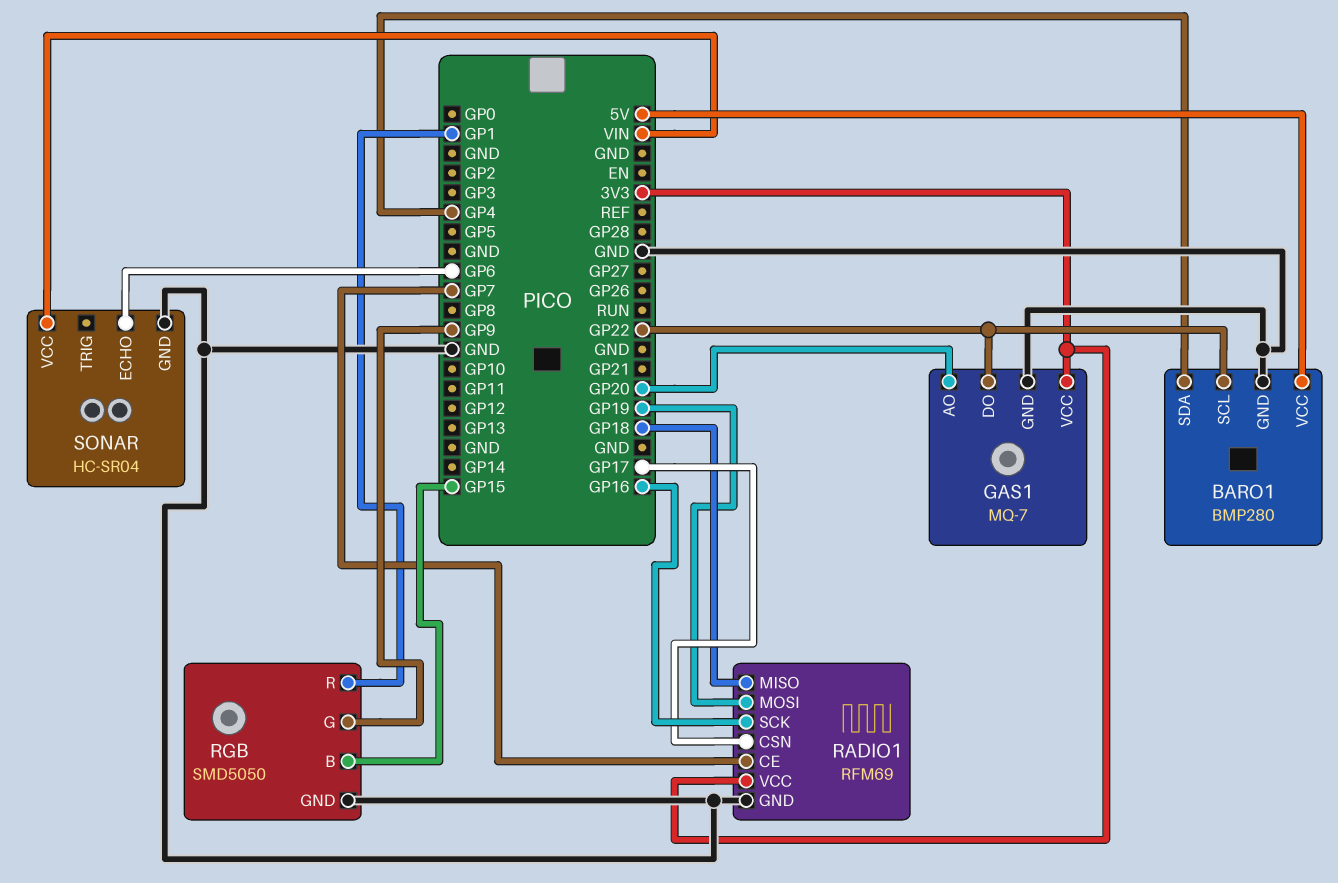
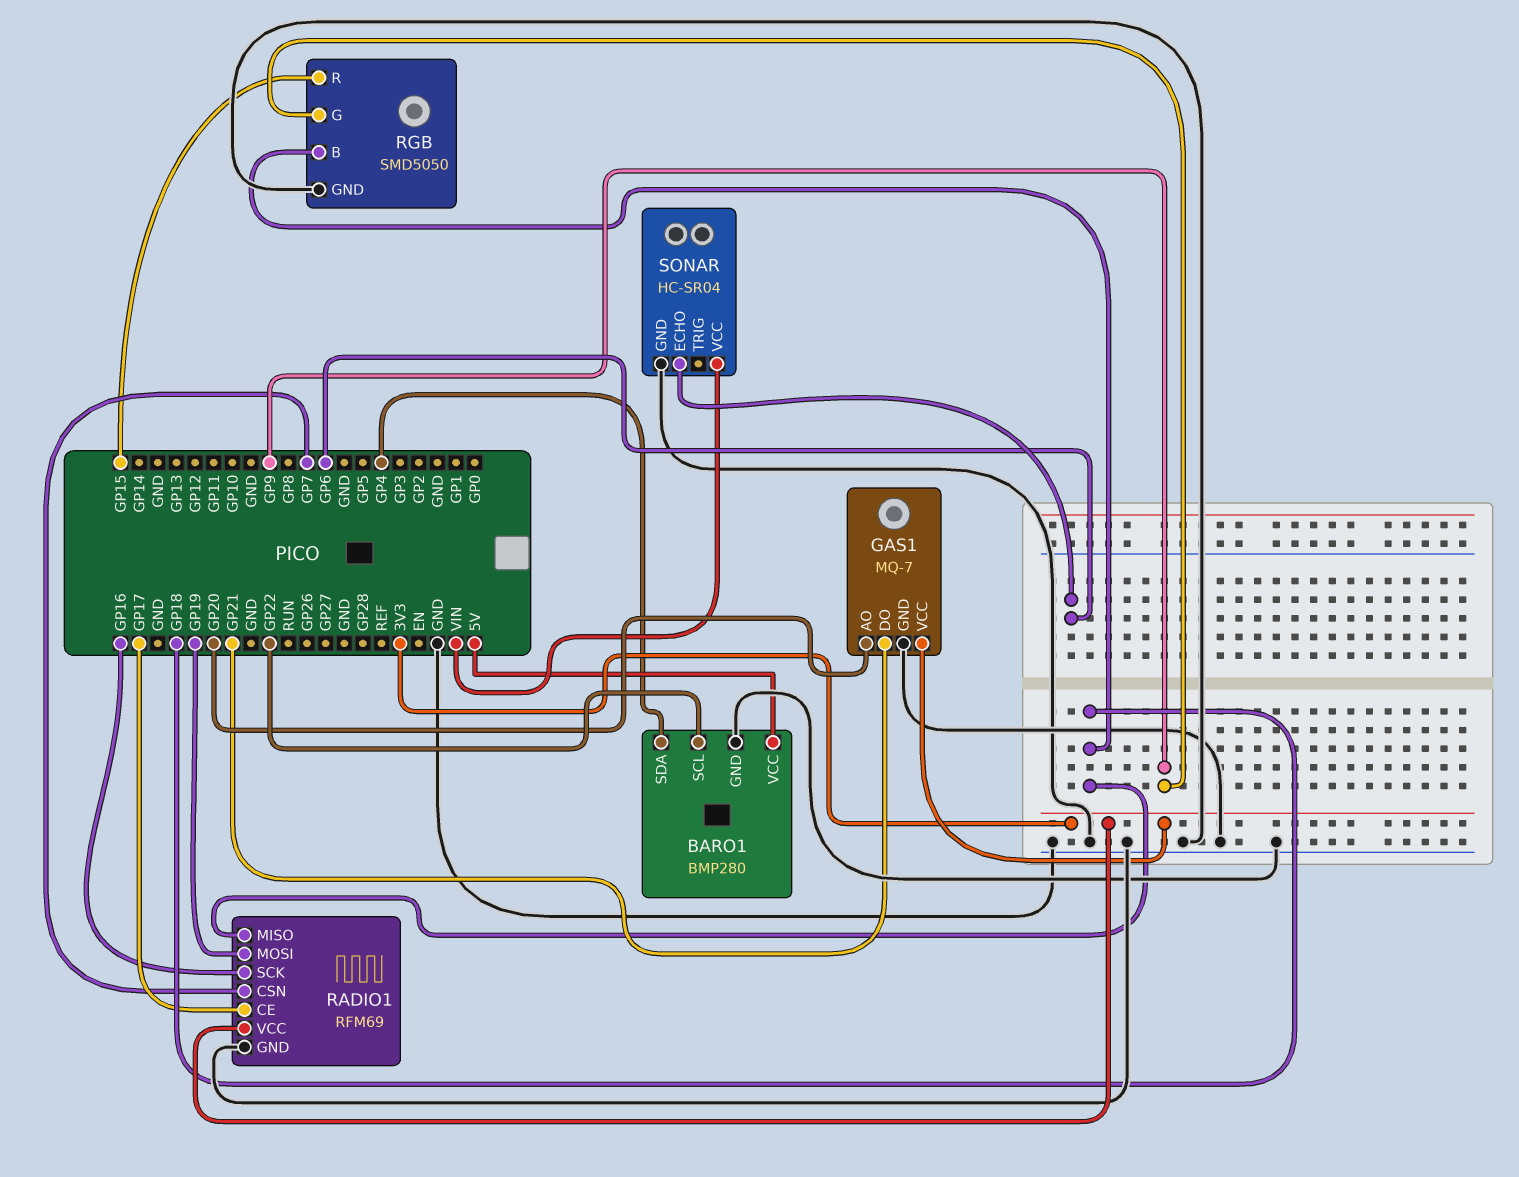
GAS1 pin DO: GP22 -> GP21
RADIO1 pin CE: GP7 -> GP17
RADIO1 pin CSN: GP17 -> GP7
RGB pin B: GP15 -> GP18
RGB pin R: GP1 -> GP15

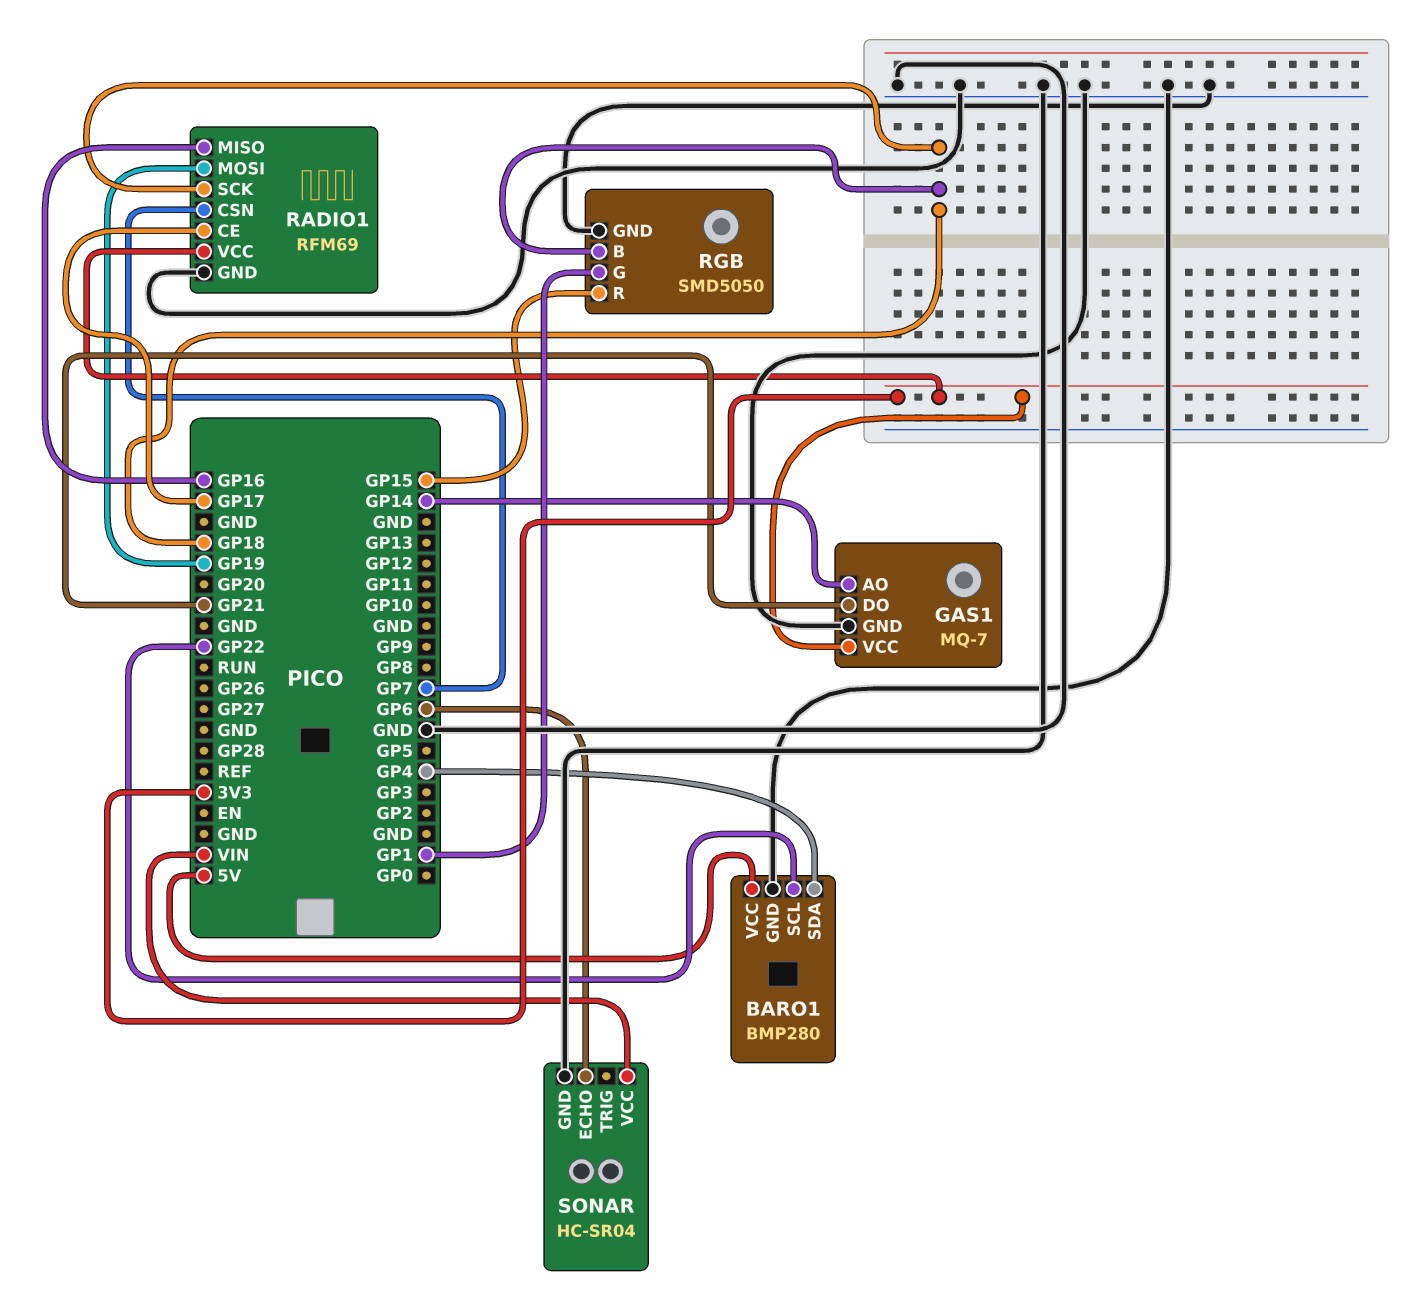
GAS1 pin AO: GP20 -> GP14
RADIO1 pin MISO: GP18 -> GP16
RADIO1 pin SCK: GP16 -> GP18
RGB pin G: GP9 -> GP1

